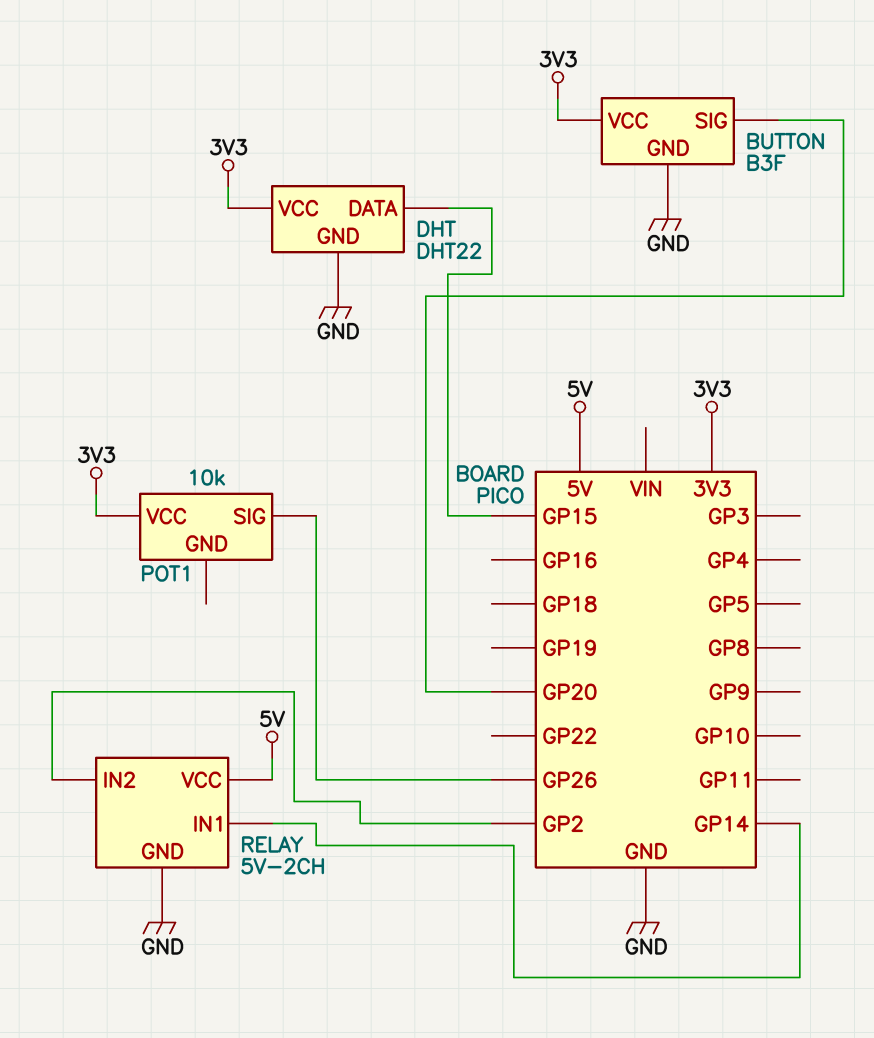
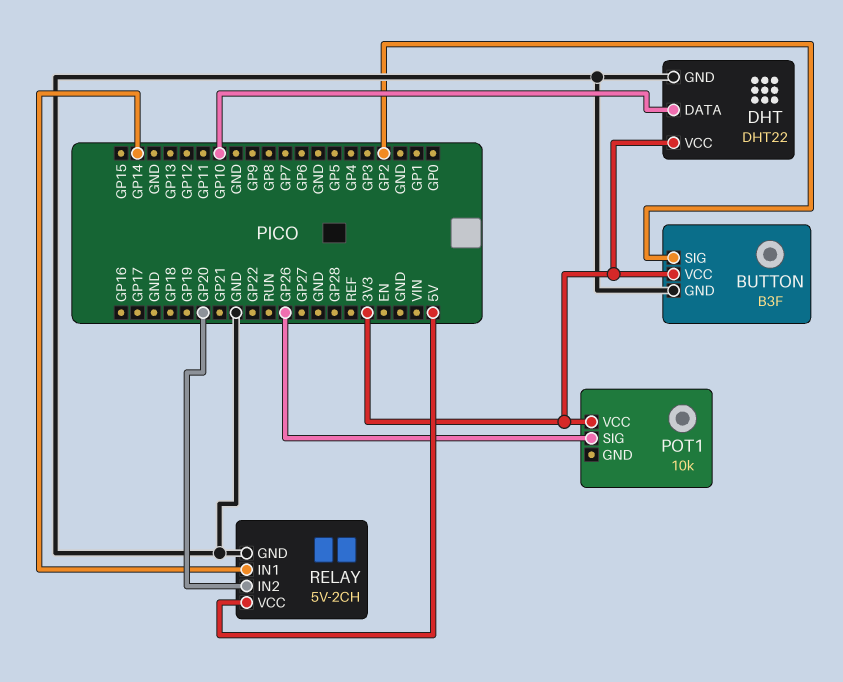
BUTTON pin SIG: GP20 -> GP2
DHT pin DATA: GP15 -> GP10
RELAY pin IN2: GP2 -> GP20

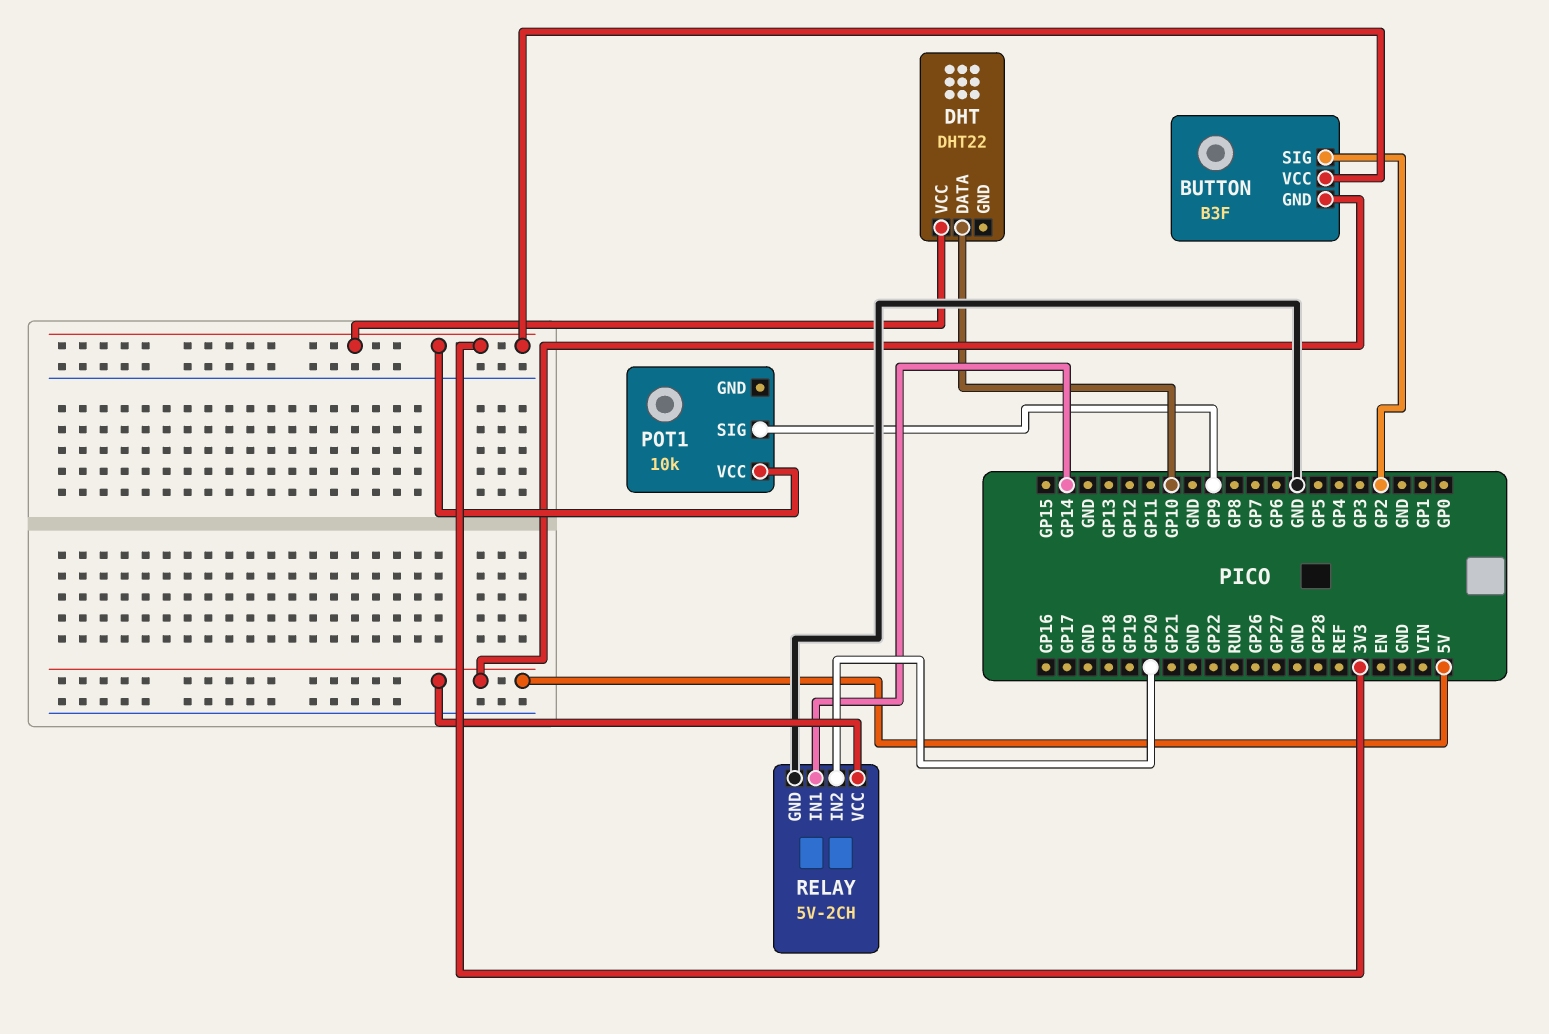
BUTTON pin GND: GND -> 5V
DHT pin GND: GND -> none
POT1 pin SIG: GP26 -> GP9

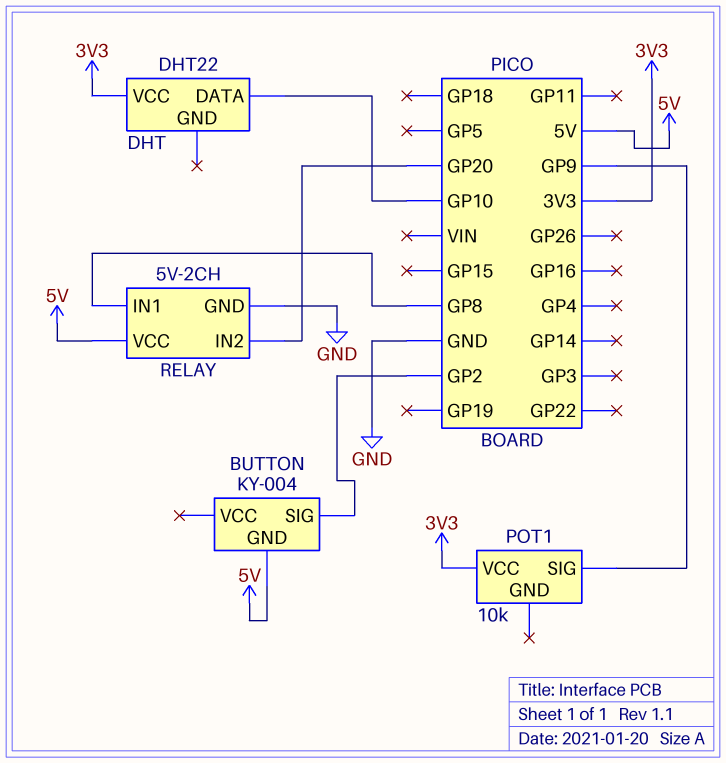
BUTTON: B3F -> KY-004
BUTTON pin VCC: 3V3 -> none
RELAY pin IN1: GP14 -> GP8

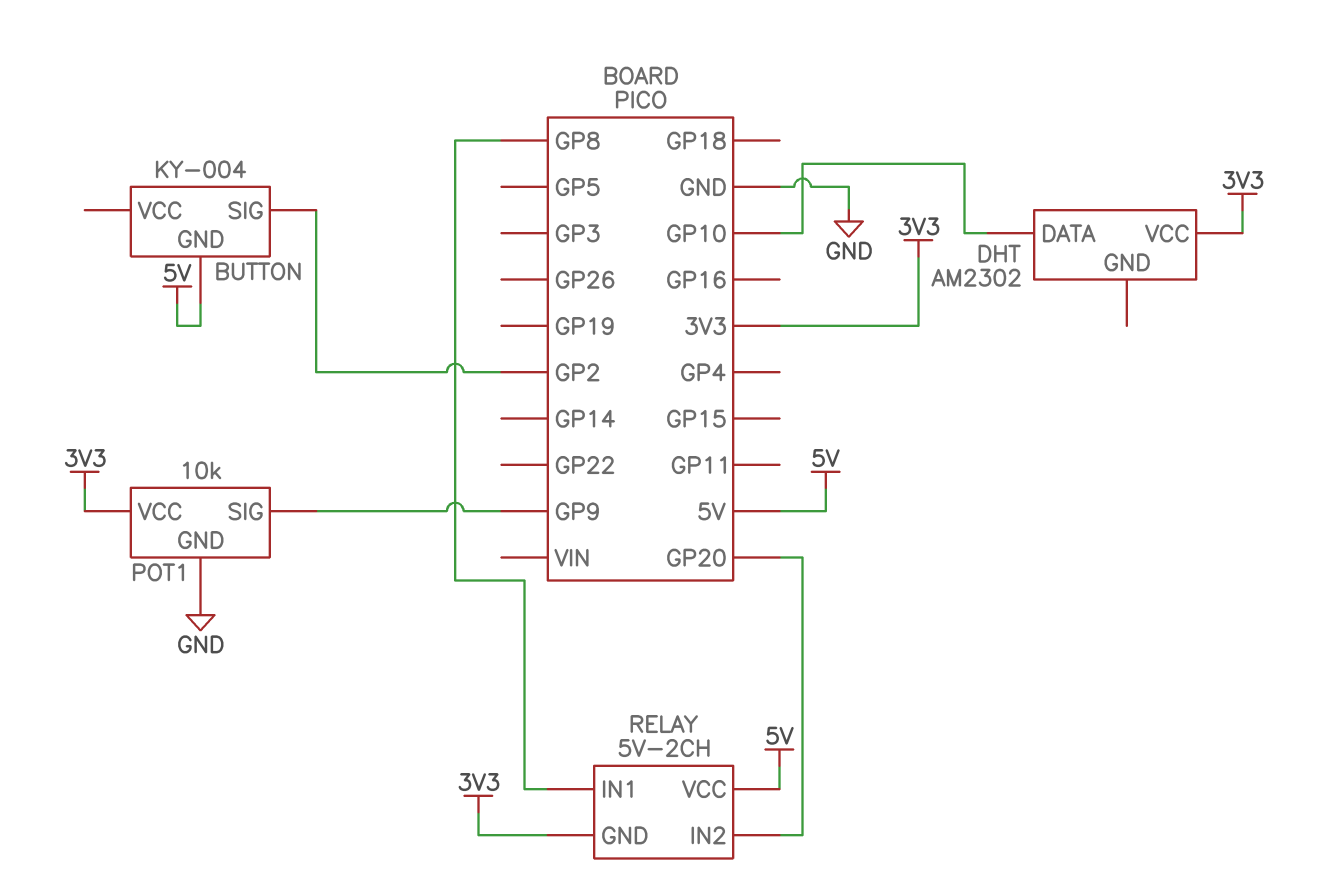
DHT: DHT22 -> AM2302
POT1 pin GND: none -> GND
RELAY pin GND: GND -> 3V3

